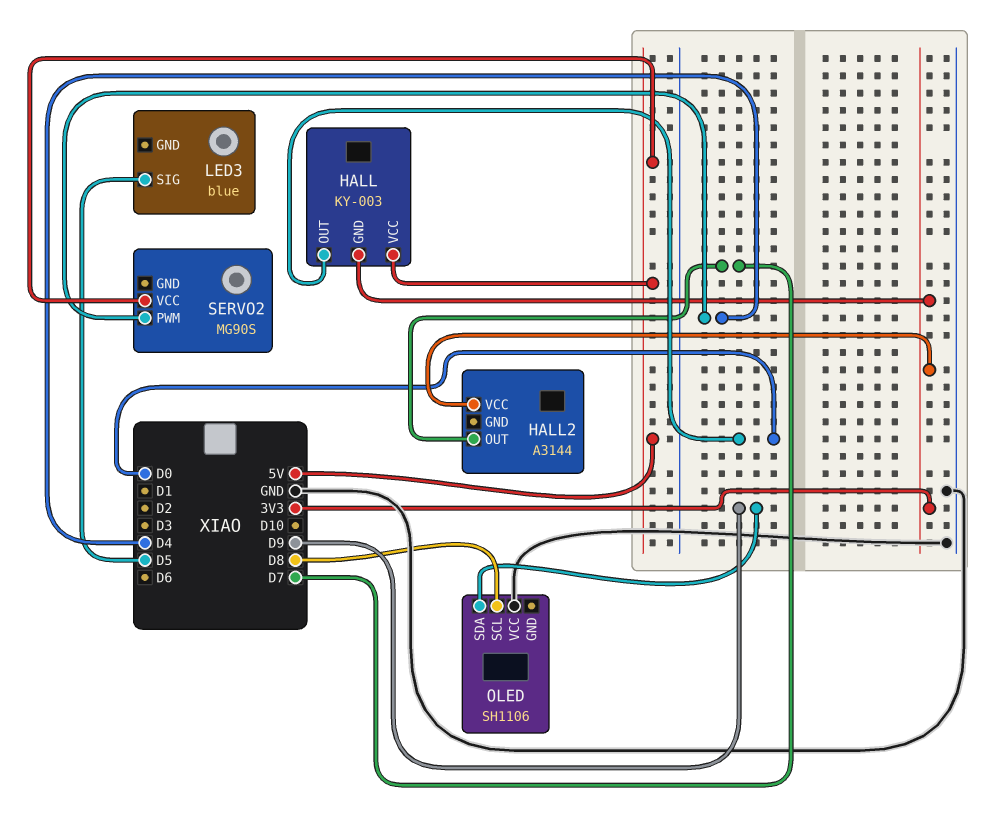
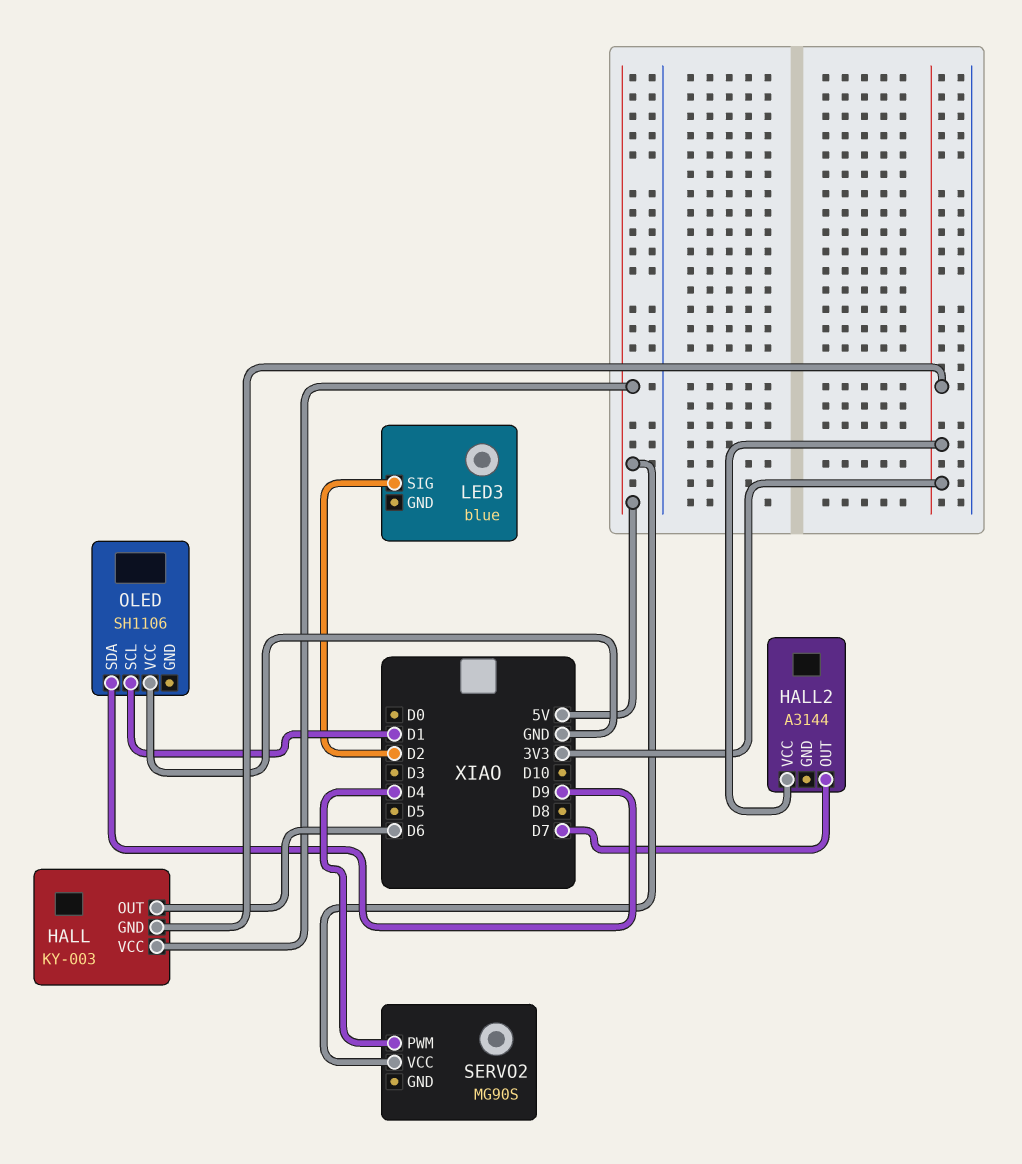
HALL pin OUT: D0 -> D6
LED3 pin SIG: D5 -> D2
OLED pin SCL: D8 -> D1

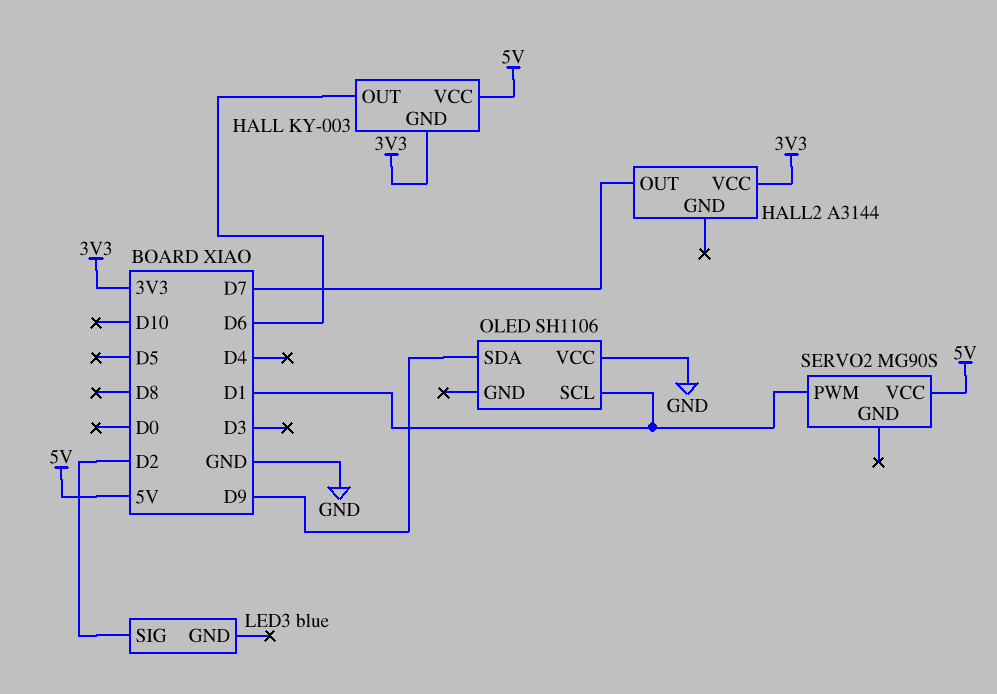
SERVO2 pin PWM: D4 -> D1

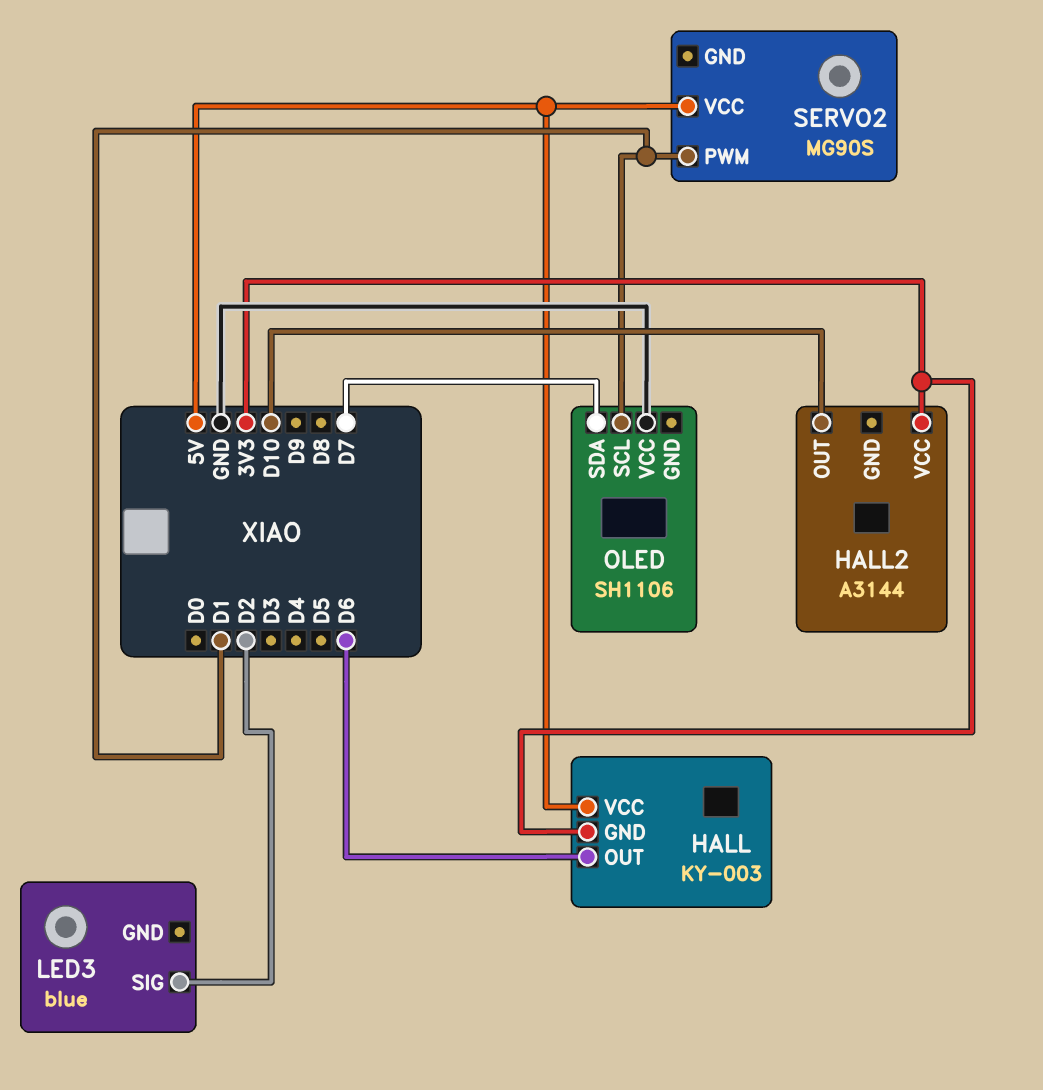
HALL2 pin OUT: D7 -> D10
OLED pin SDA: D9 -> D7

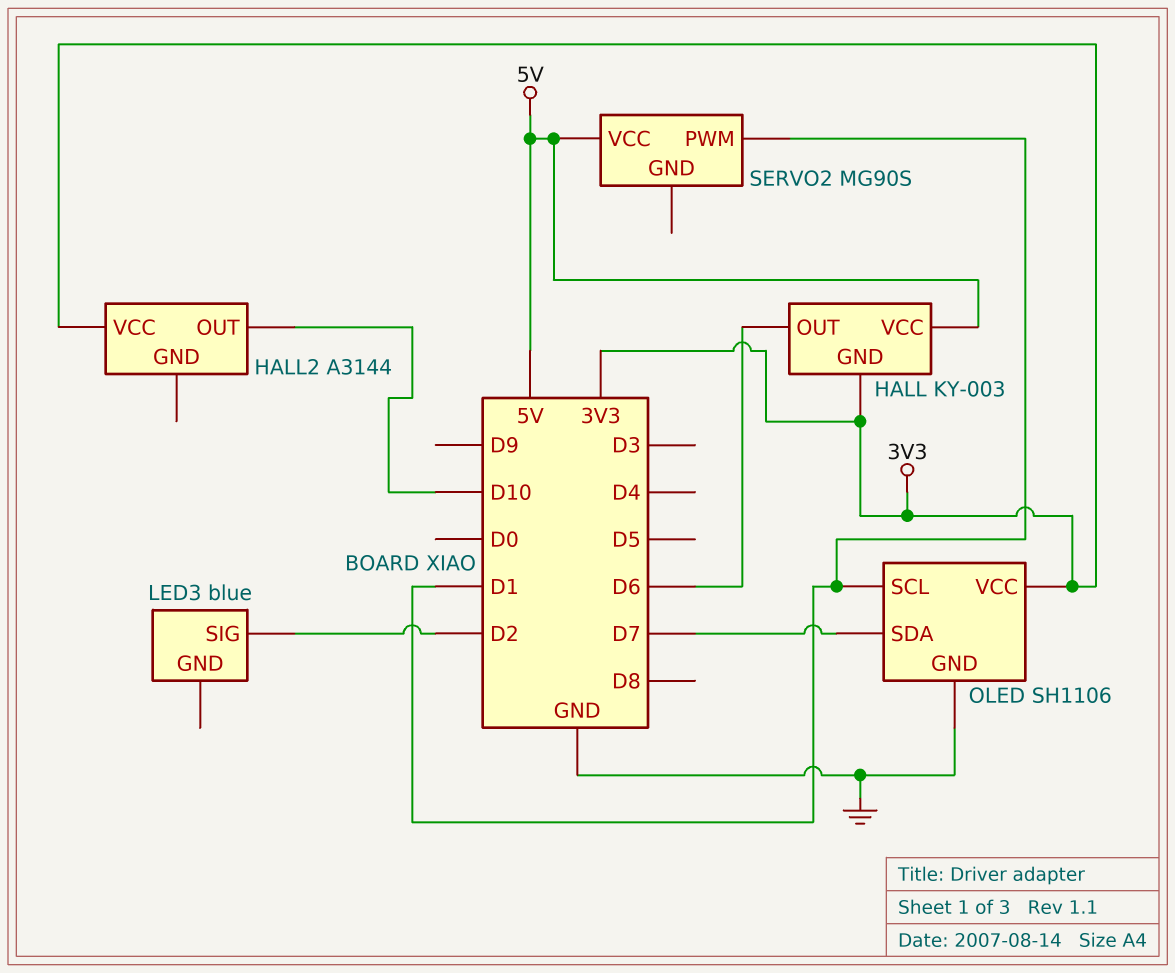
OLED pin GND: none -> GND
OLED pin VCC: GND -> 3V3

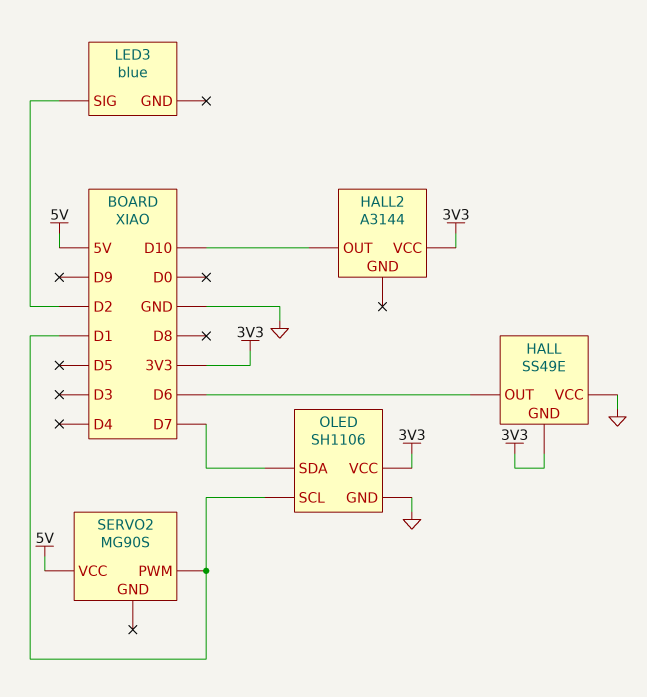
HALL: KY-003 -> SS49E
HALL pin VCC: 5V -> GND

